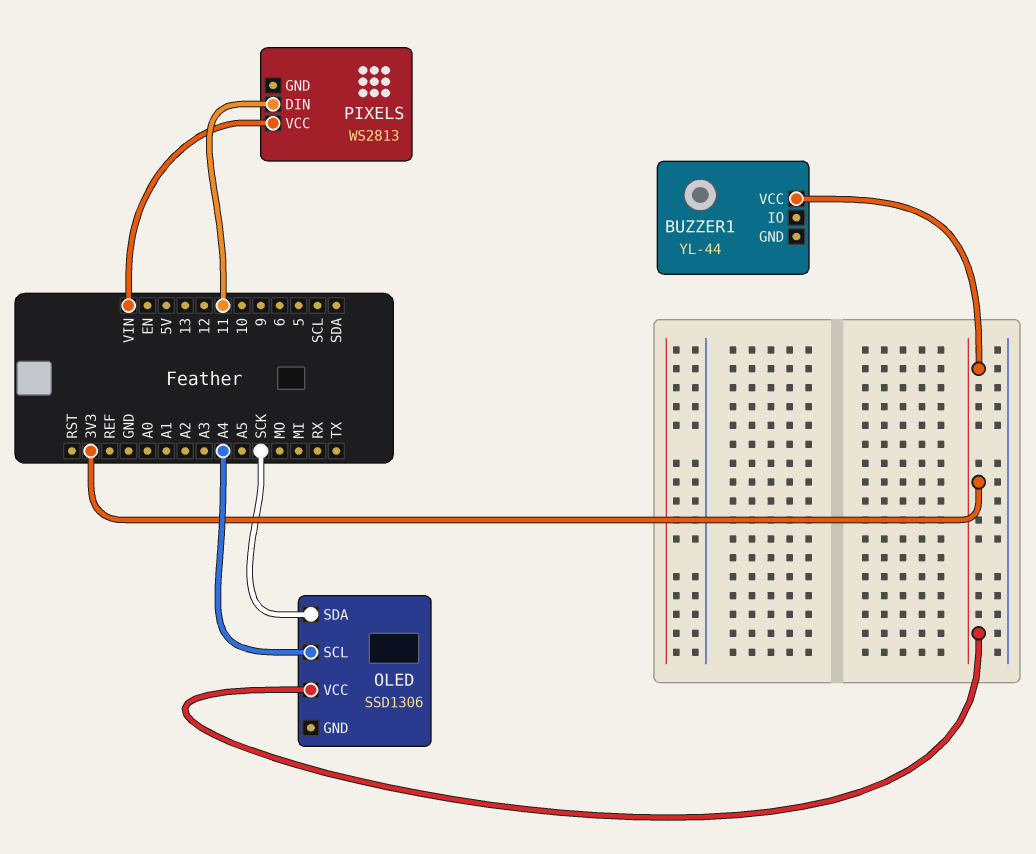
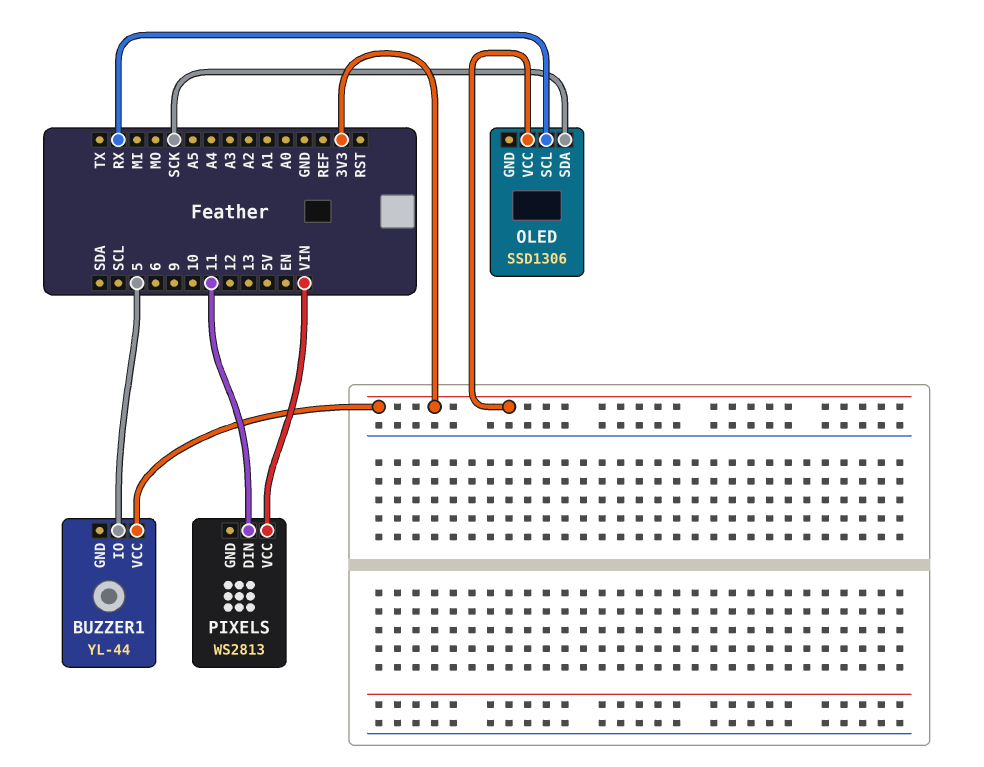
BUZZER1 pin IO: none -> 5
OLED pin SCL: A4 -> RX

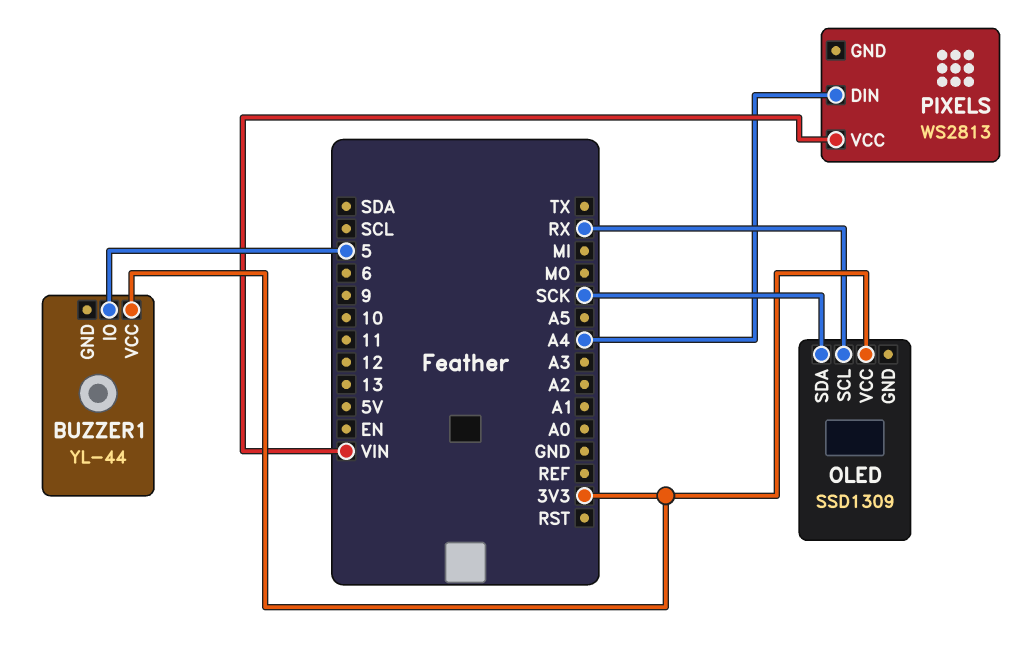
OLED: SSD1306 -> SSD1309
PIXELS pin DIN: 11 -> A4

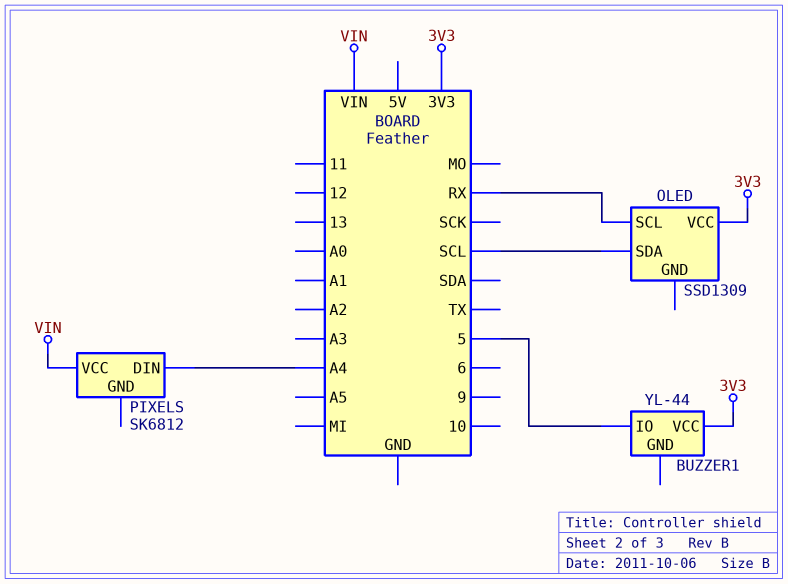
OLED pin SDA: SCK -> SCL
PIXELS: WS2813 -> SK6812

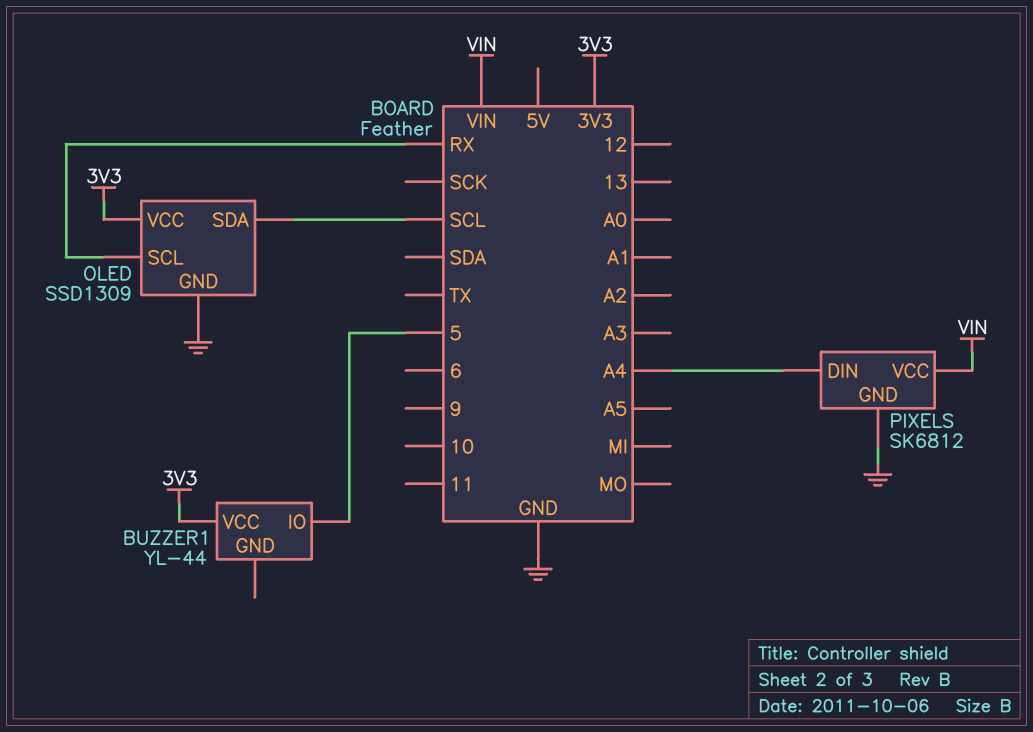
OLED pin GND: none -> GND
PIXELS pin GND: none -> GND

